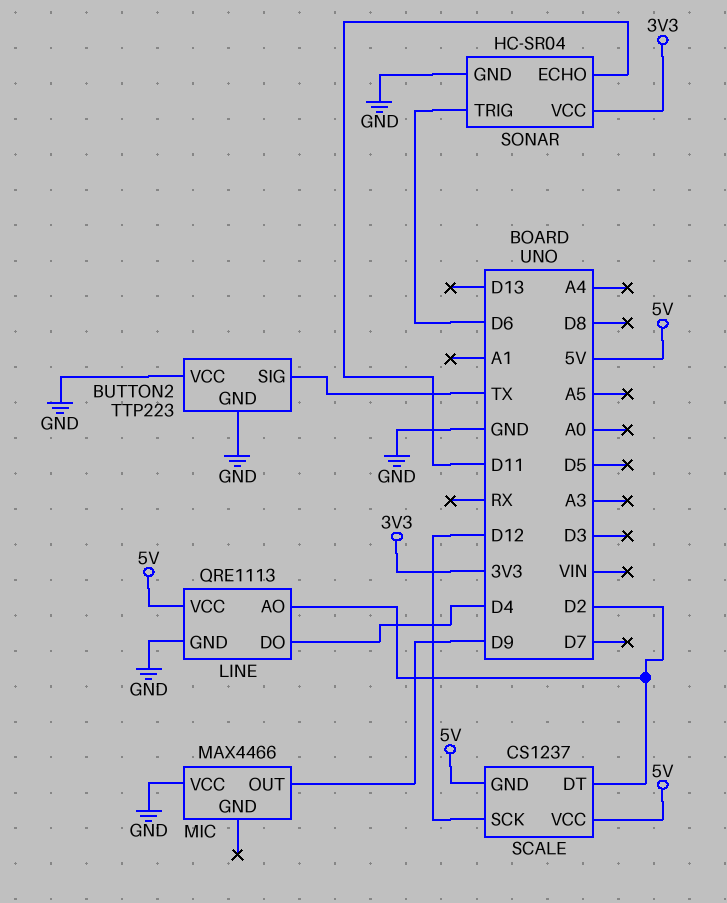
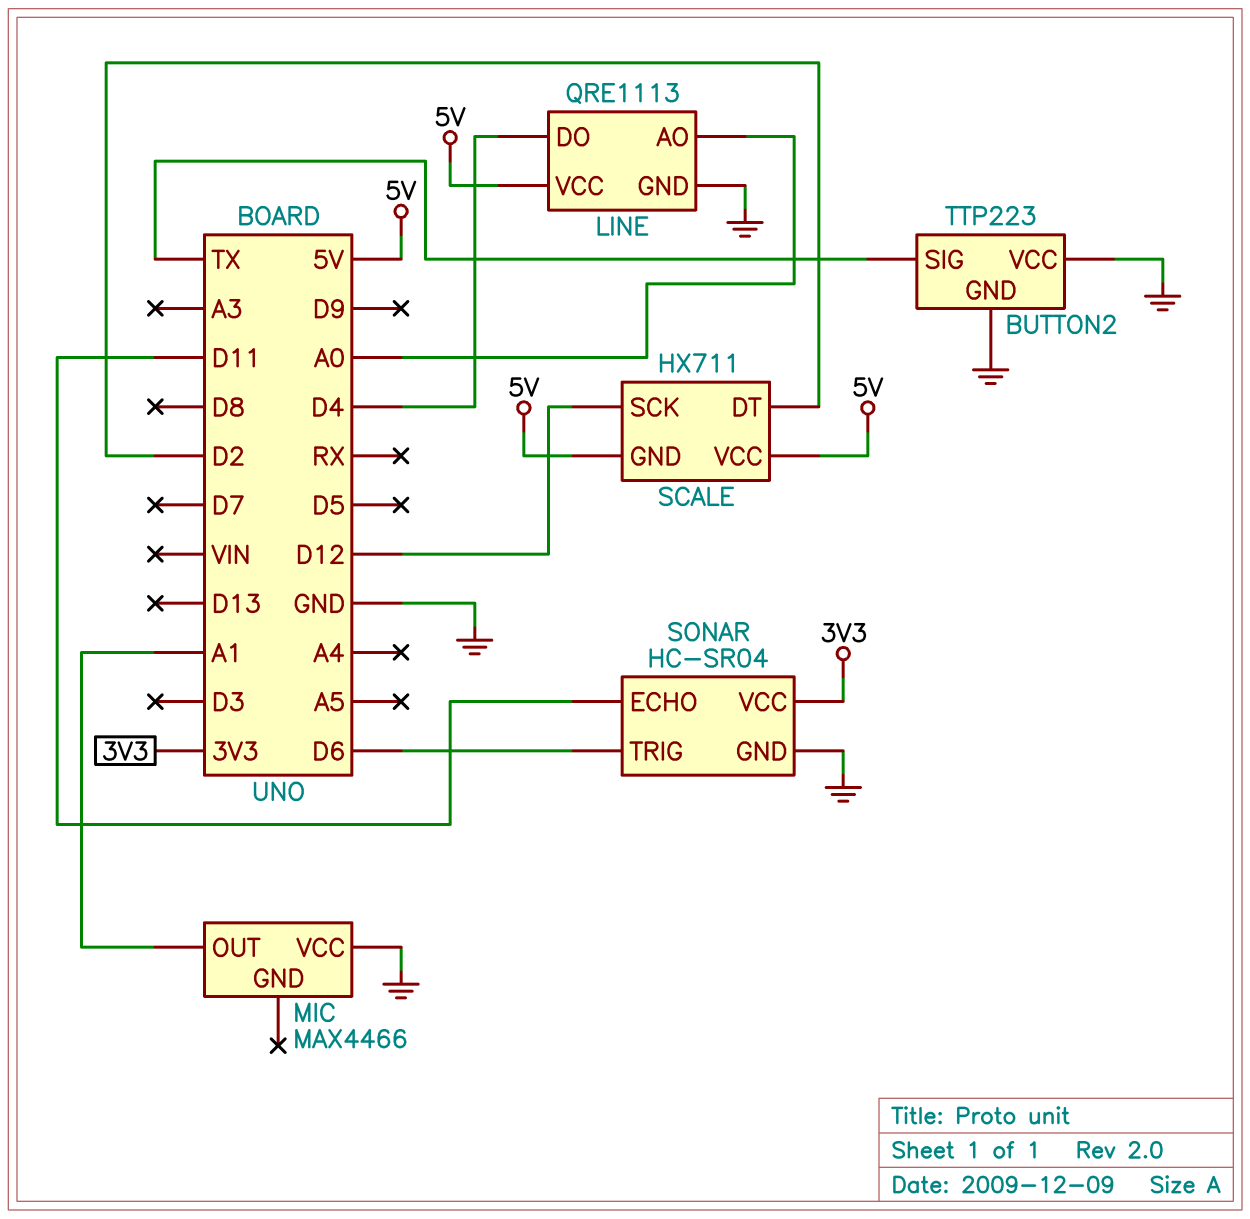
LINE pin AO: D2 -> A0
MIC pin OUT: D9 -> A1
SCALE: CS1237 -> HX711

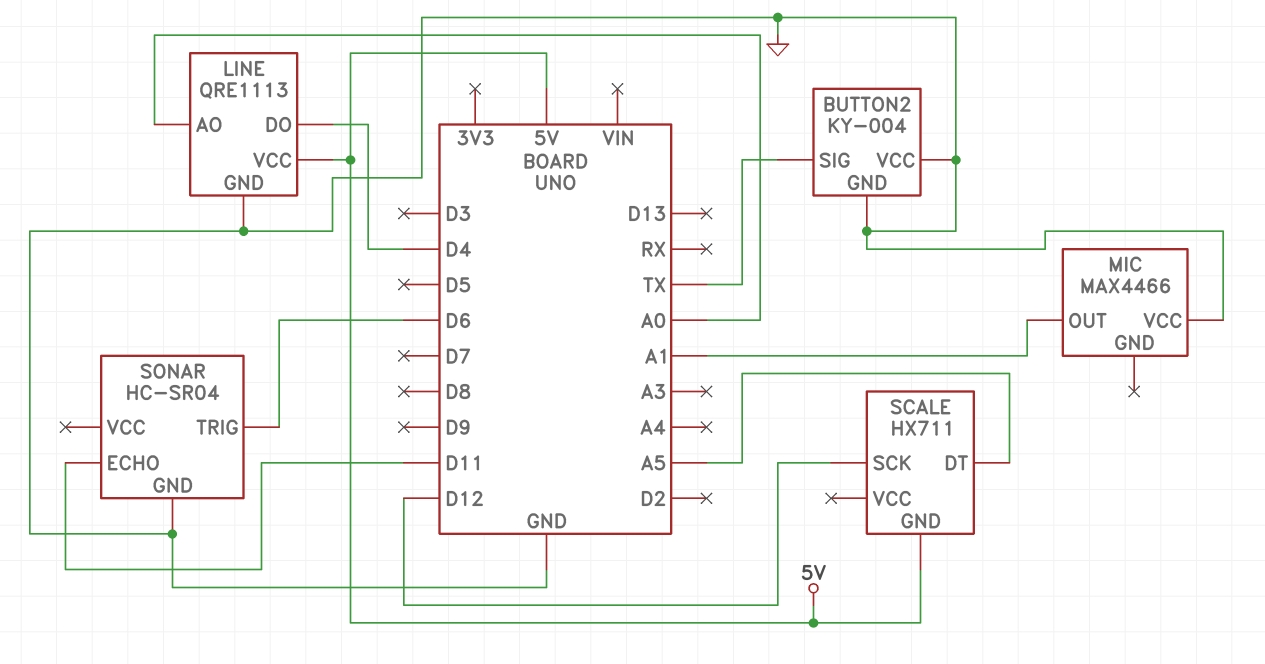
BUTTON2: TTP223 -> KY-004
SCALE pin DT: D2 -> A5
SCALE pin VCC: 5V -> none
SONAR pin VCC: 3V3 -> none

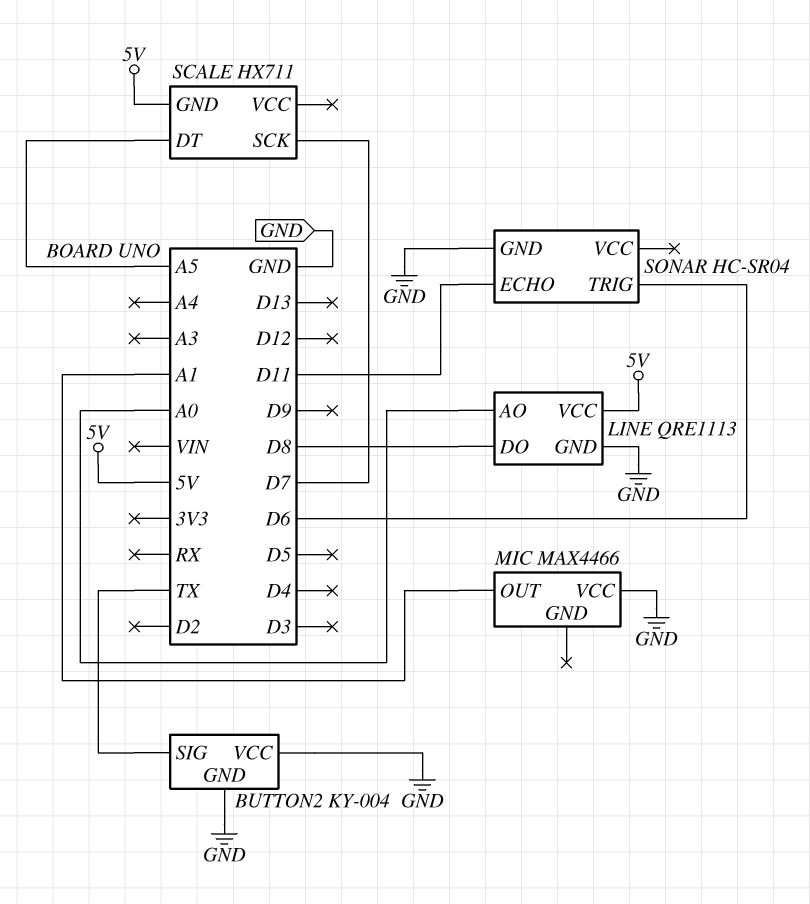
LINE pin DO: D4 -> D8
SCALE pin SCK: D12 -> D7

